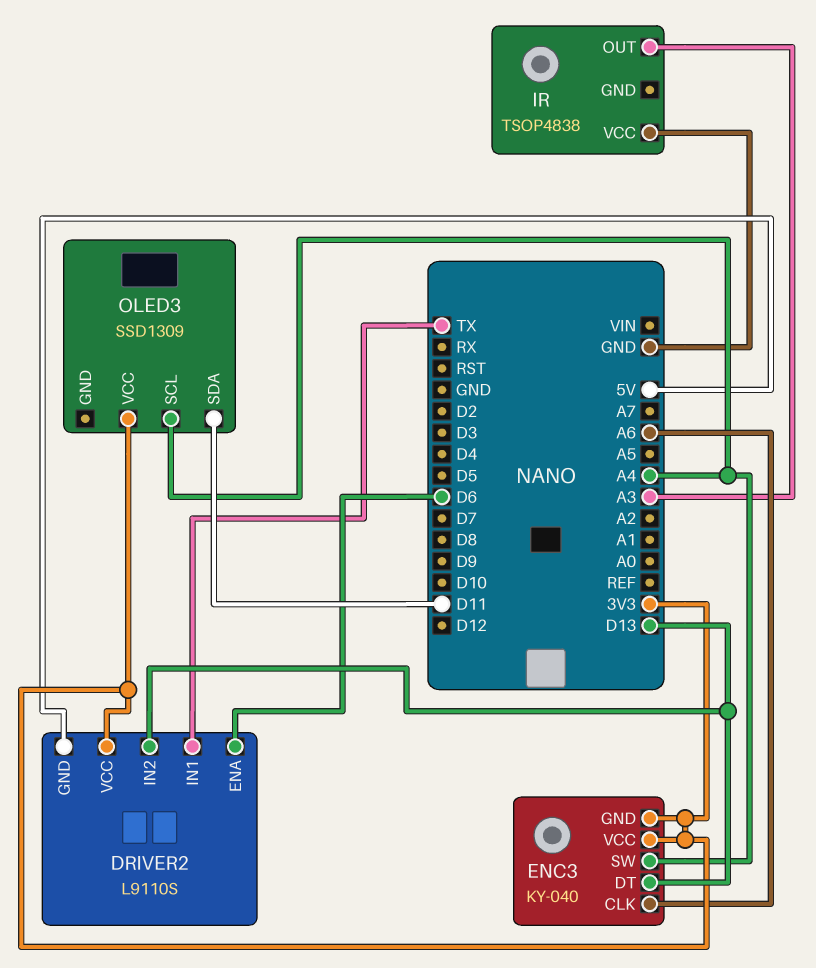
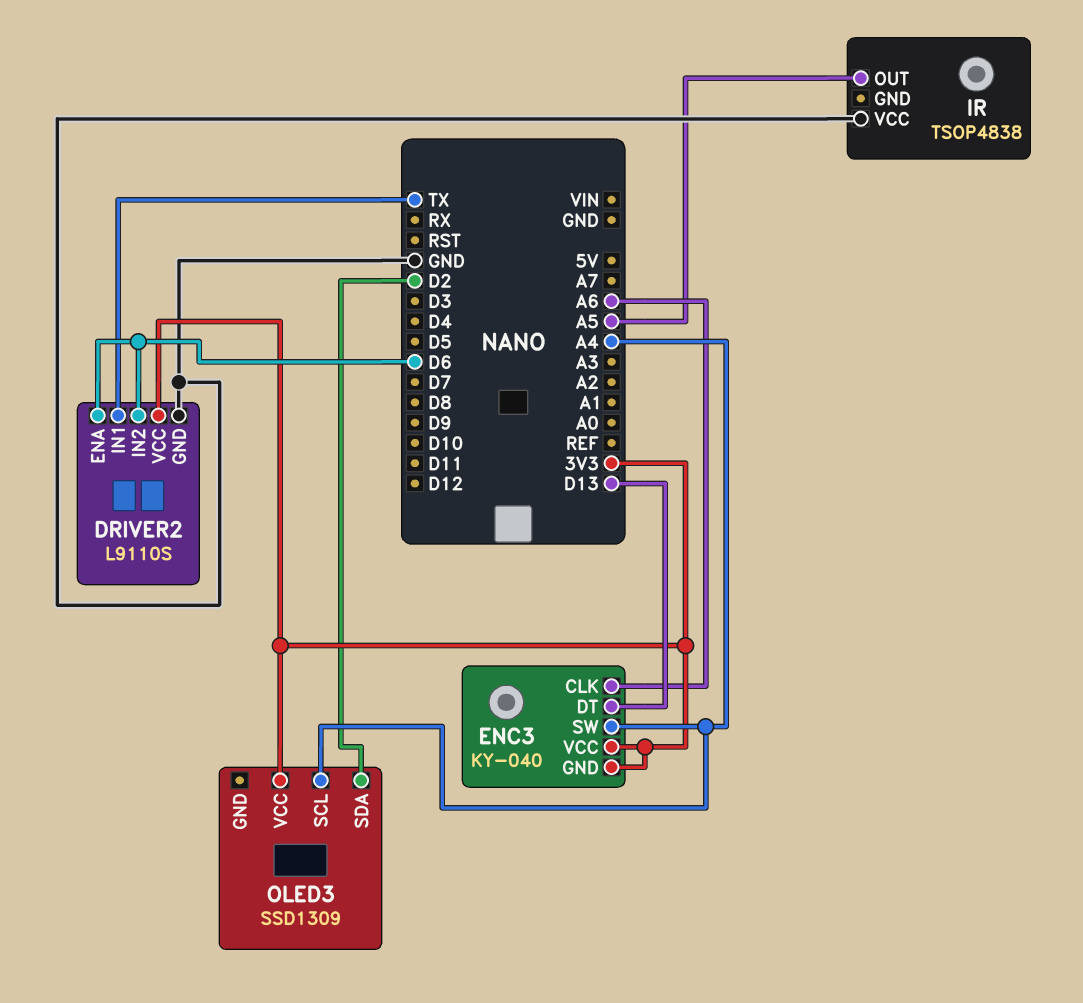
DRIVER2 pin GND: 5V -> GND
DRIVER2 pin IN2: D13 -> D6
IR pin OUT: A3 -> A5
OLED3 pin SDA: D11 -> D2

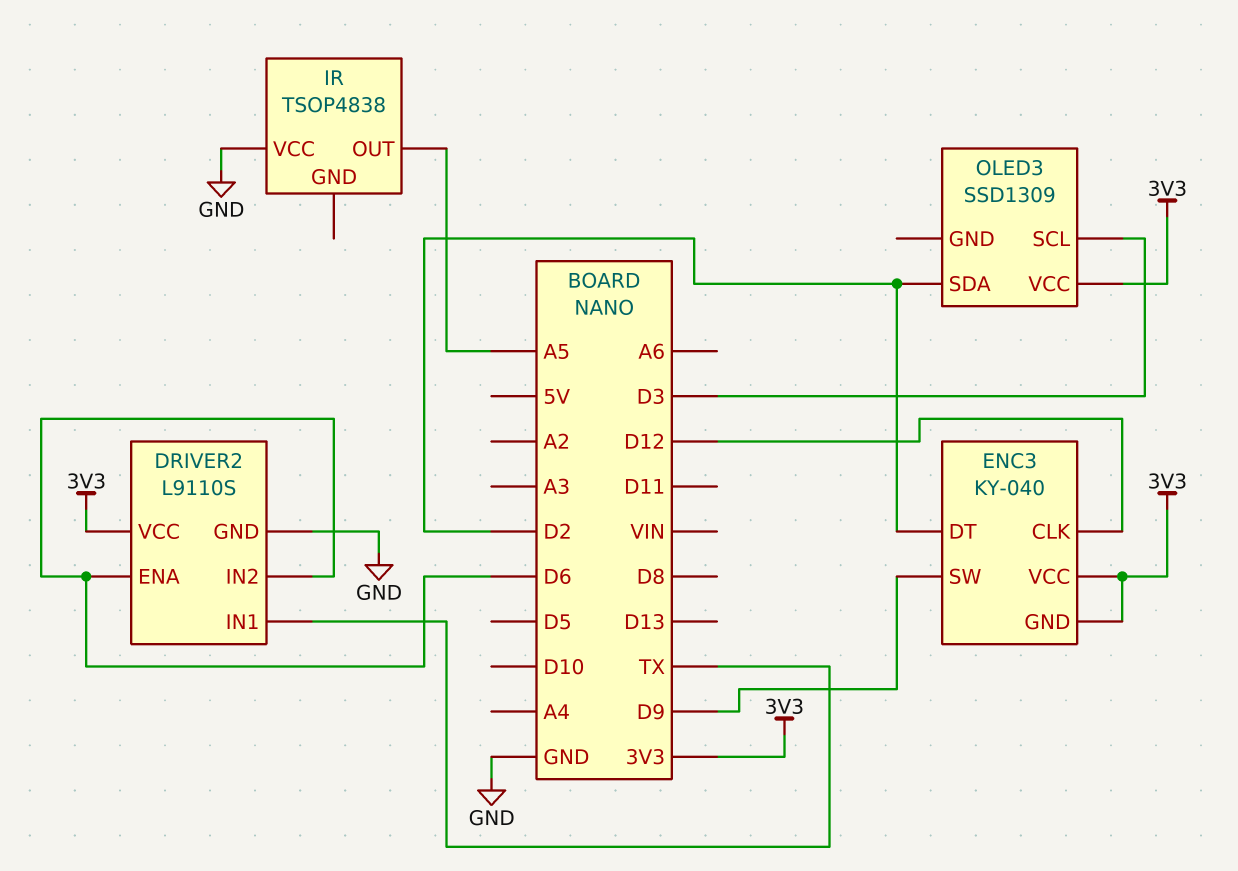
ENC3 pin CLK: A6 -> D12
ENC3 pin DT: D13 -> D2
ENC3 pin SW: A4 -> D9
OLED3 pin SCL: A4 -> D3

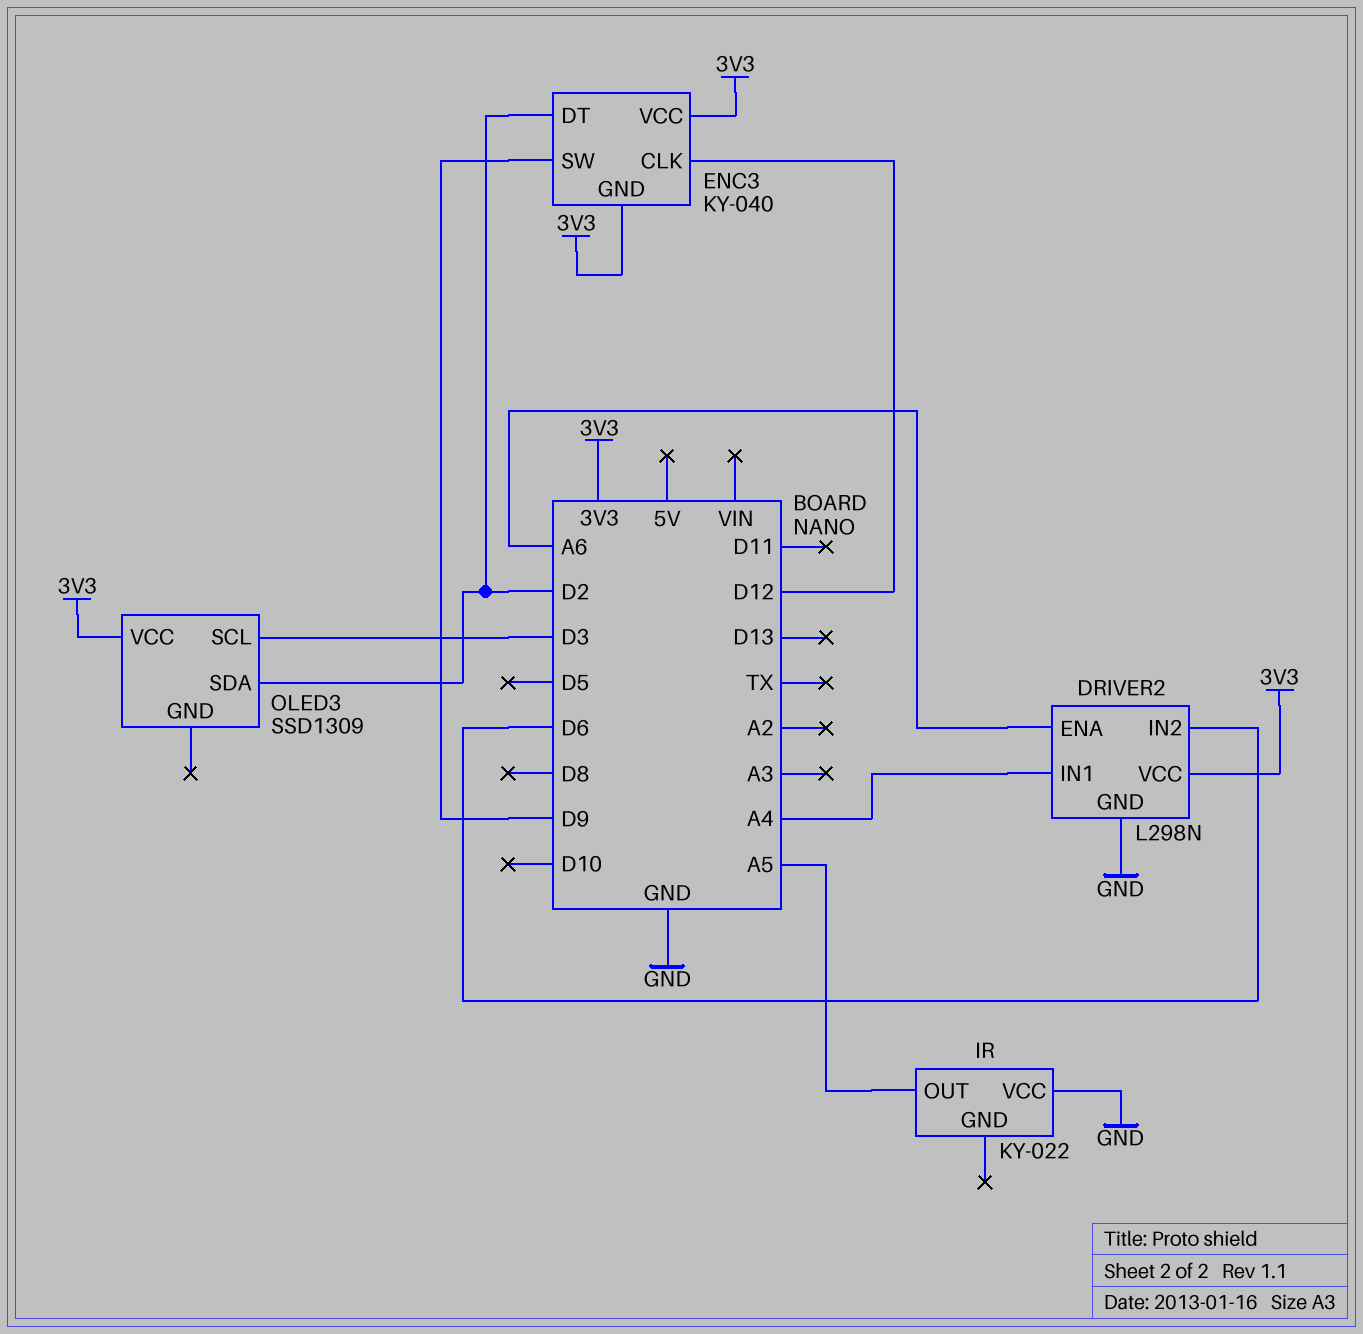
DRIVER2: L9110S -> L298N
DRIVER2 pin ENA: D6 -> A6
DRIVER2 pin IN1: TX -> A4
IR: TSOP4838 -> KY-022

